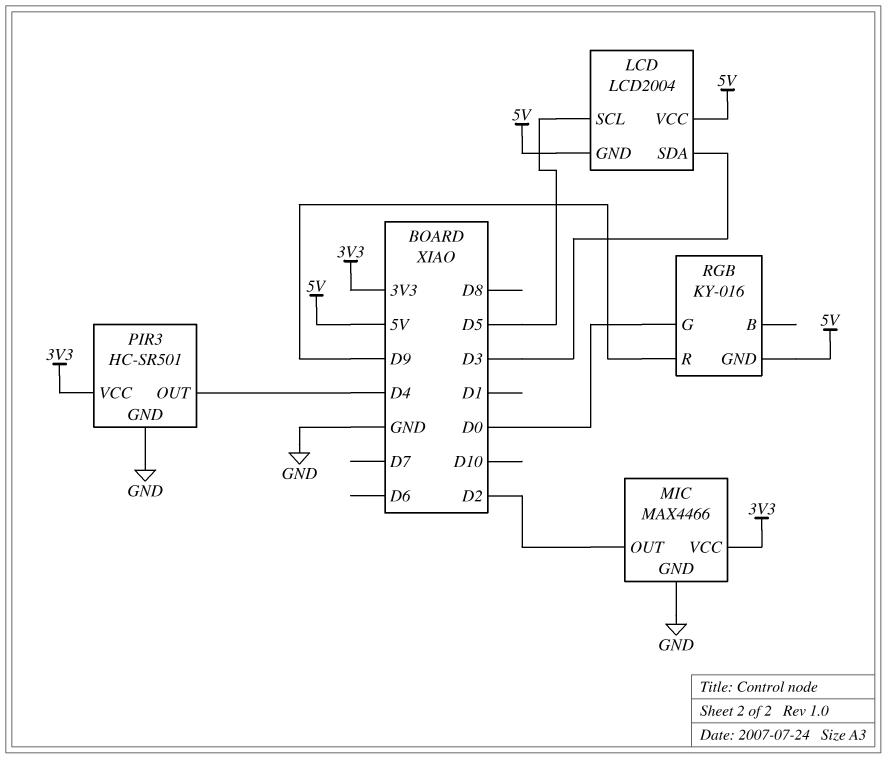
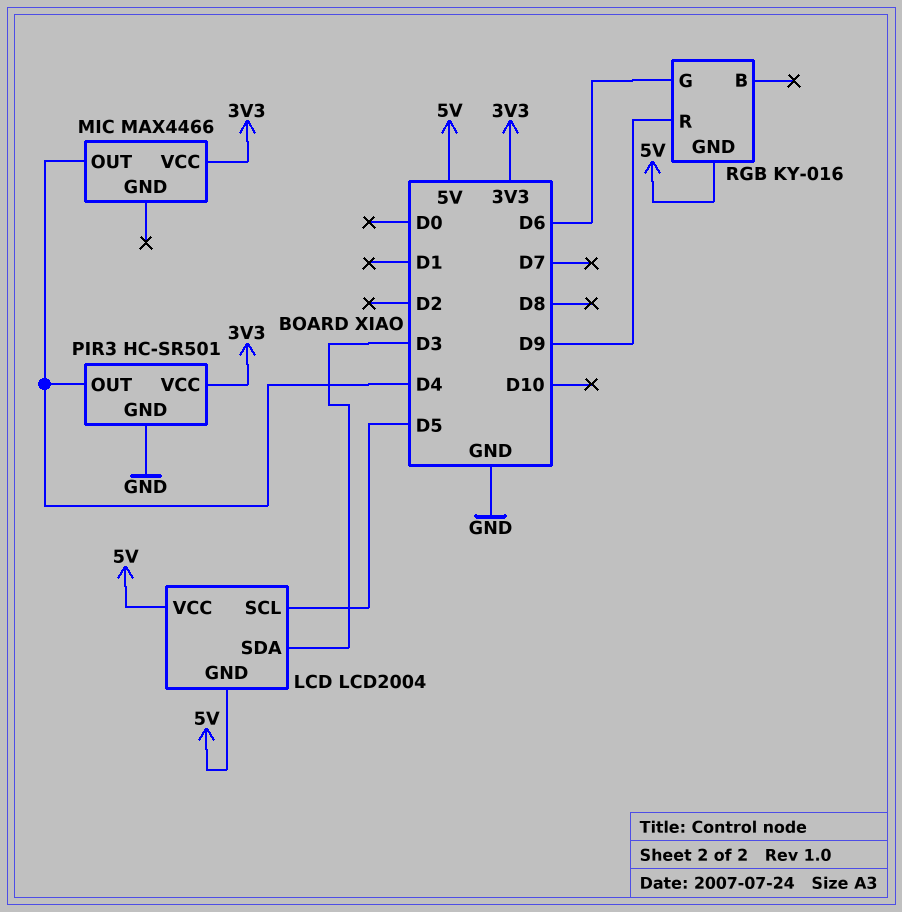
MIC pin GND: GND -> none
MIC pin OUT: D2 -> D4
RGB pin G: D0 -> D6

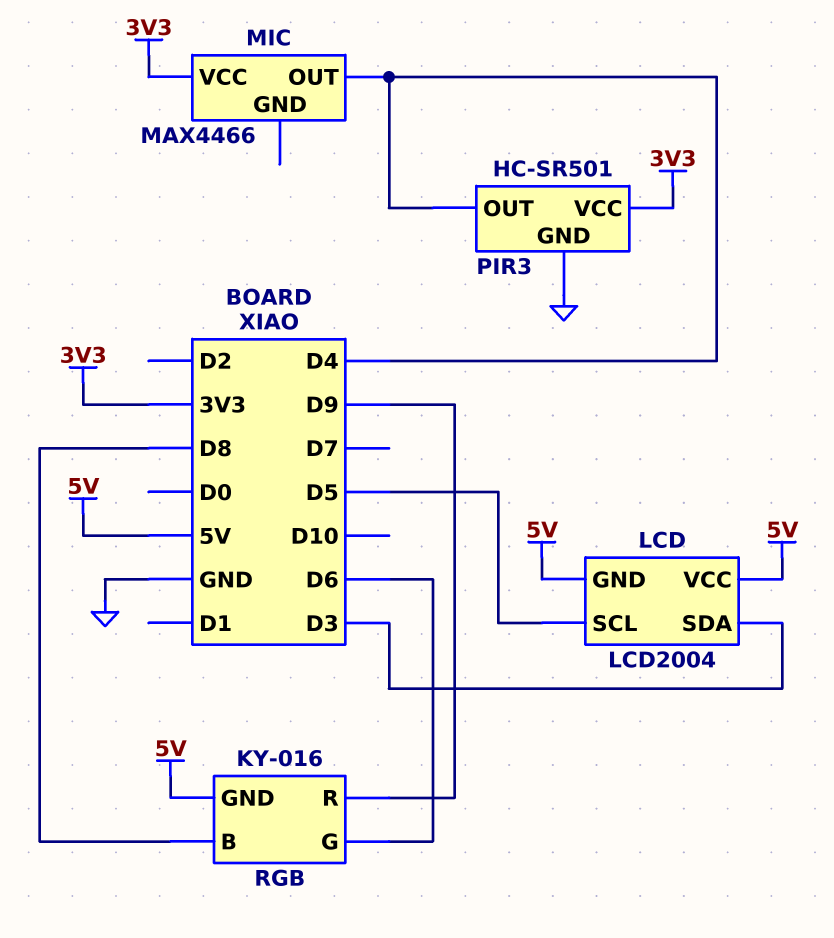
RGB pin B: none -> D8

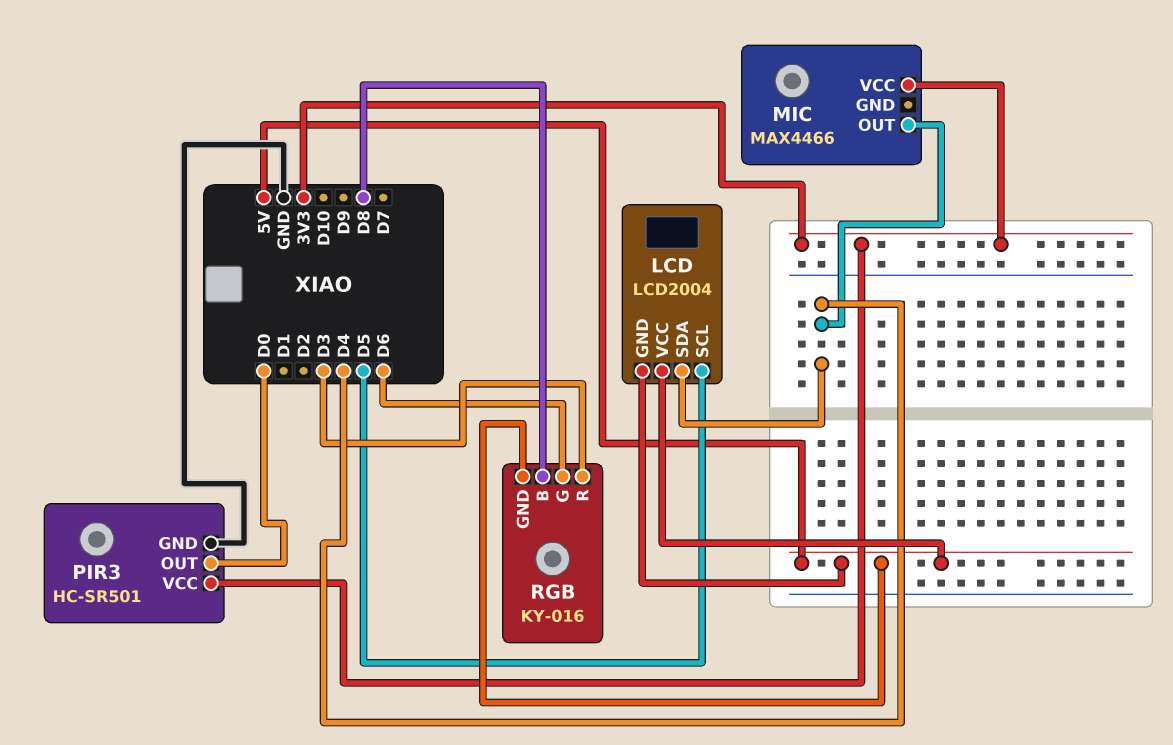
LCD pin SDA: D3 -> D4
PIR3 pin OUT: D4 -> D0
RGB pin R: D9 -> D3

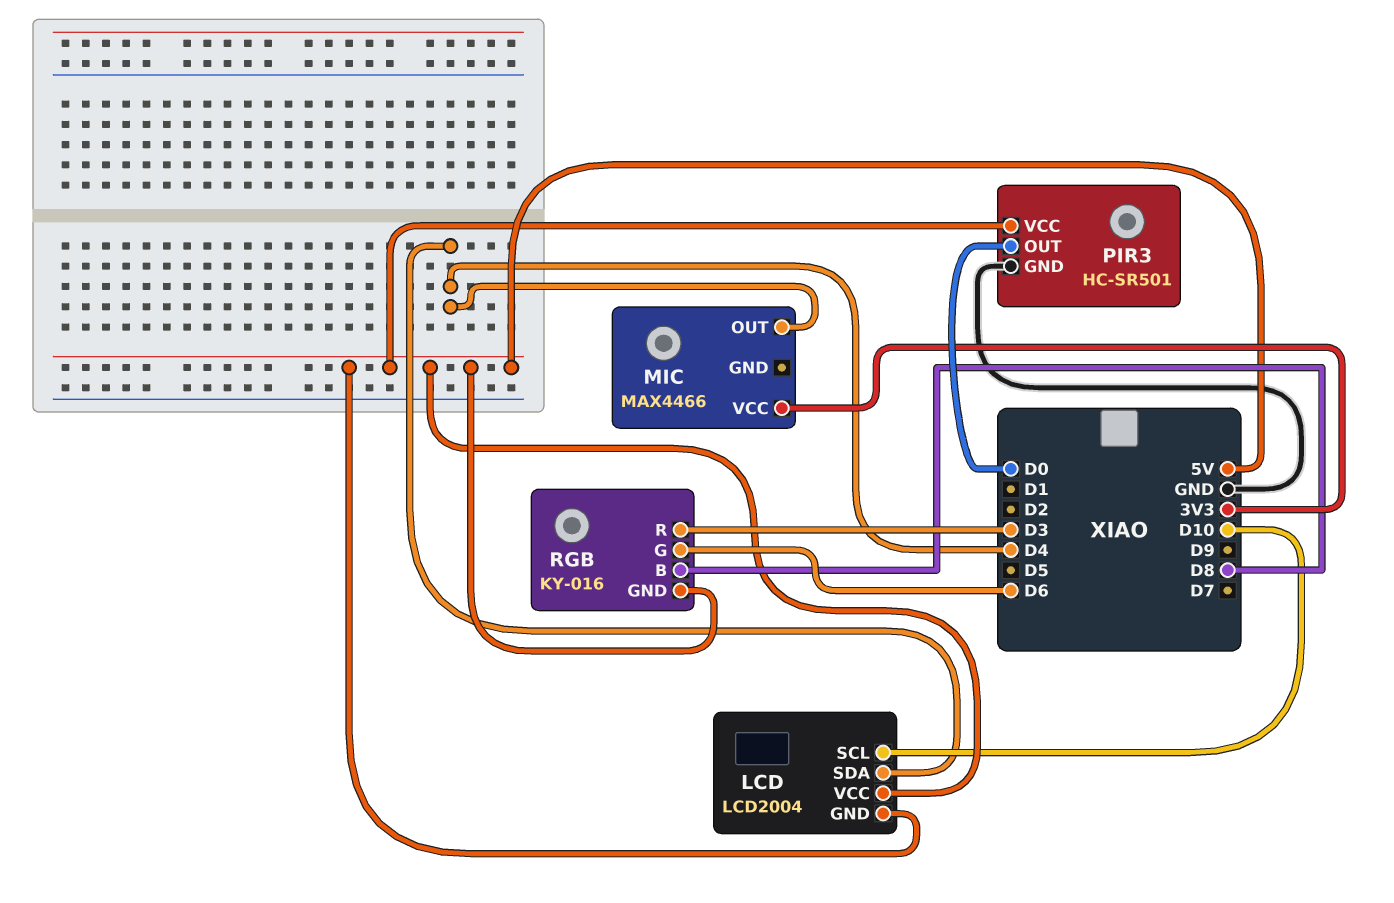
LCD pin SCL: D5 -> D10
PIR3 pin VCC: 3V3 -> 5V

